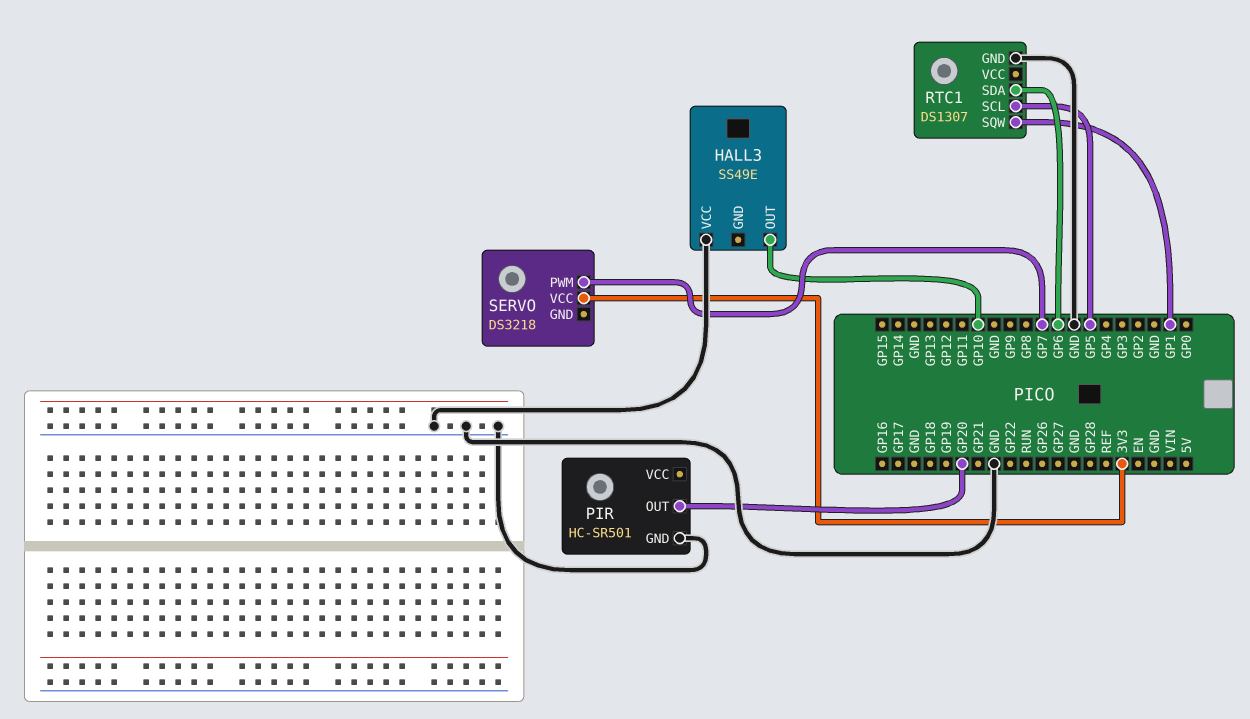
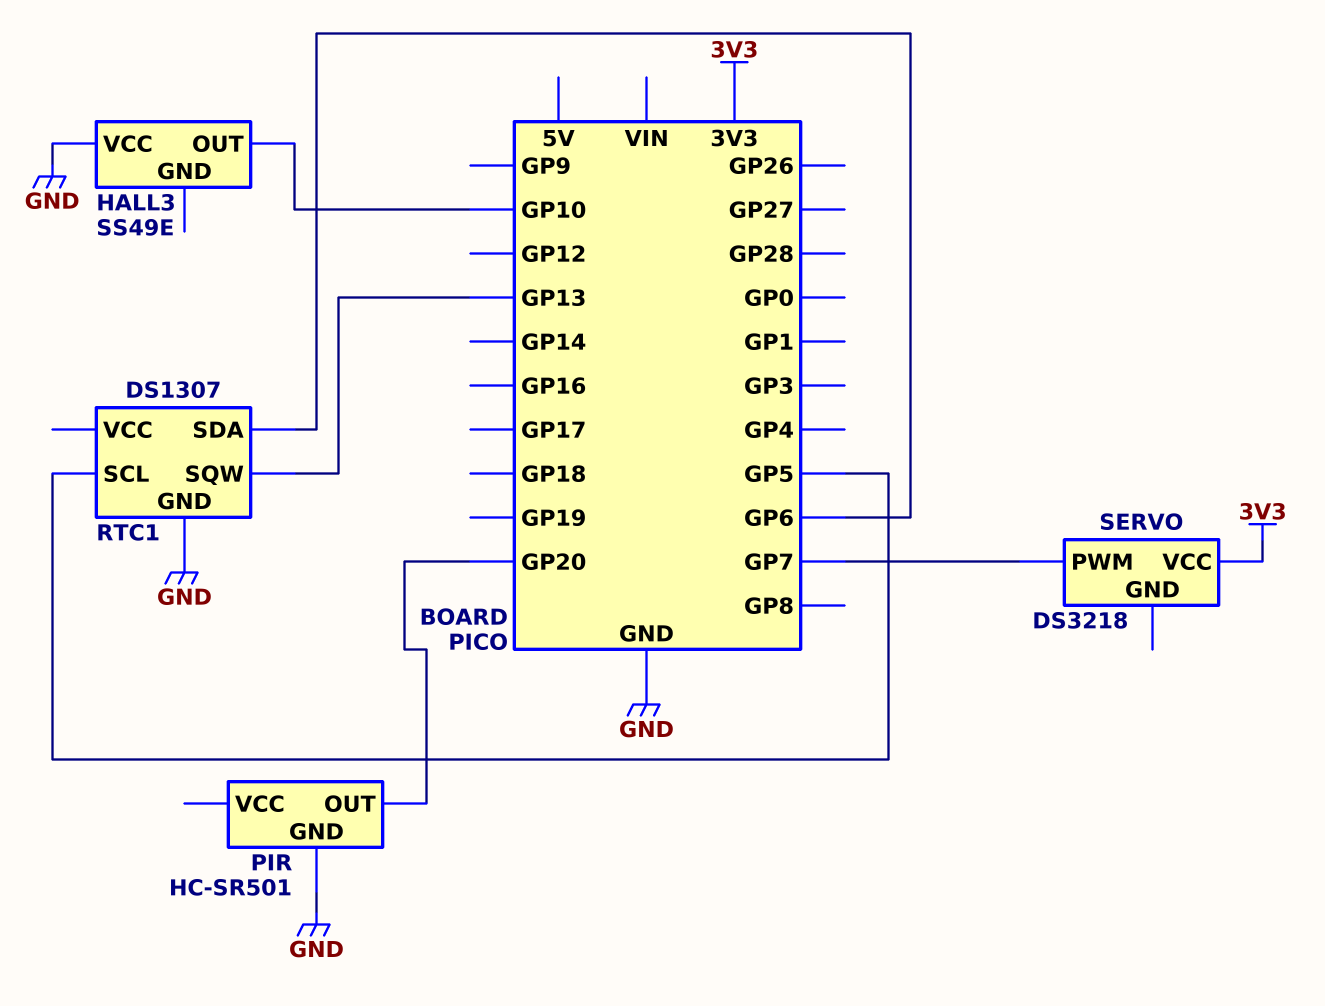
RTC1 pin SQW: GP1 -> GP13

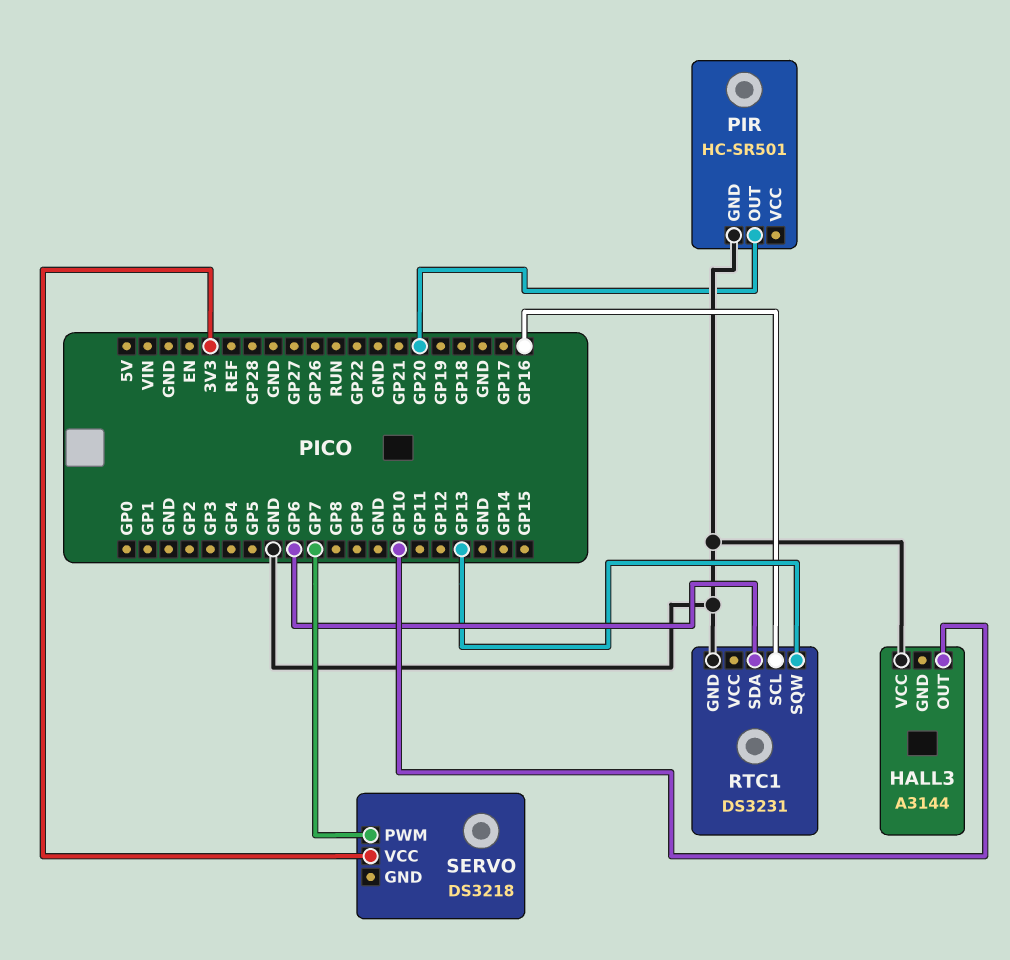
HALL3: SS49E -> A3144
RTC1: DS1307 -> DS3231
RTC1 pin SCL: GP5 -> GP16

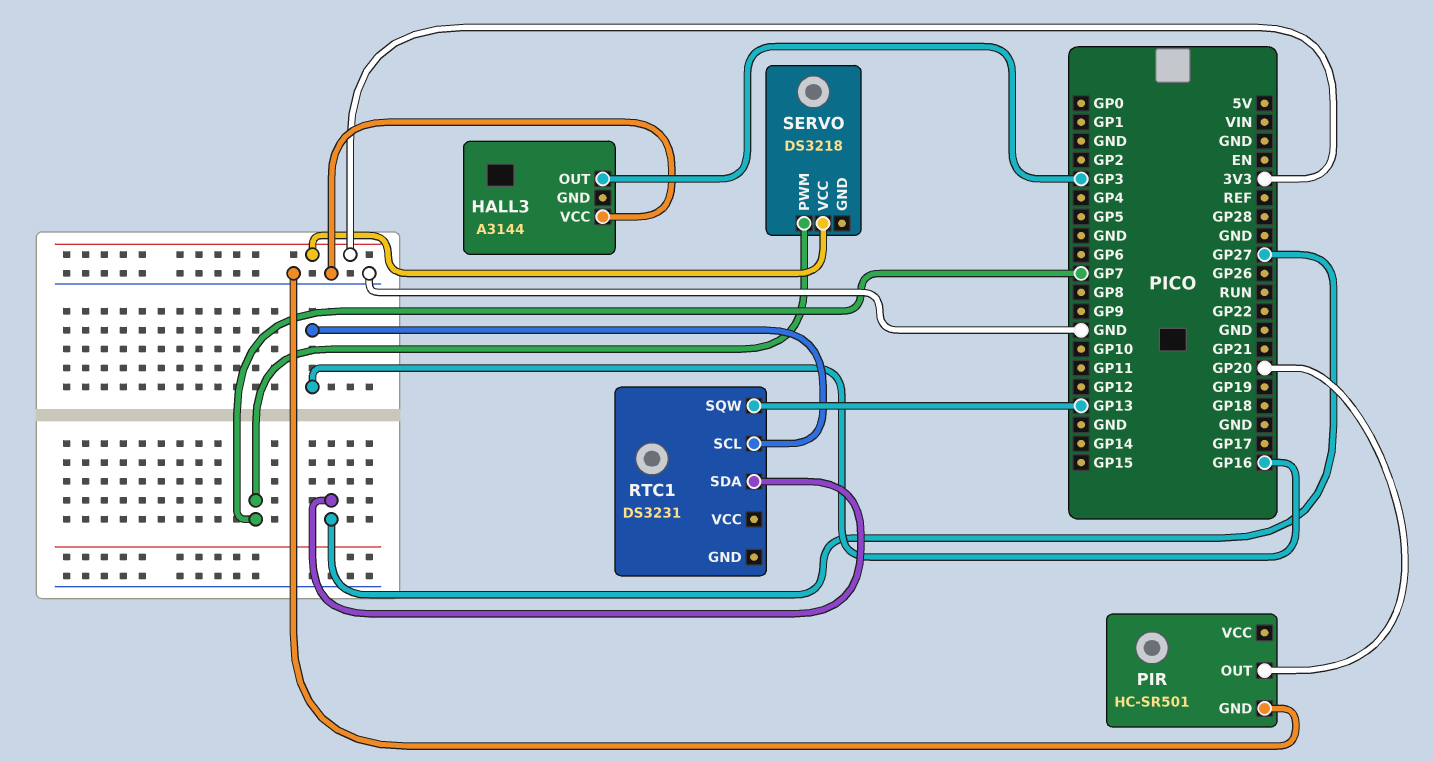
HALL3 pin OUT: GP10 -> GP3
RTC1 pin GND: GND -> none
RTC1 pin SDA: GP6 -> GP27

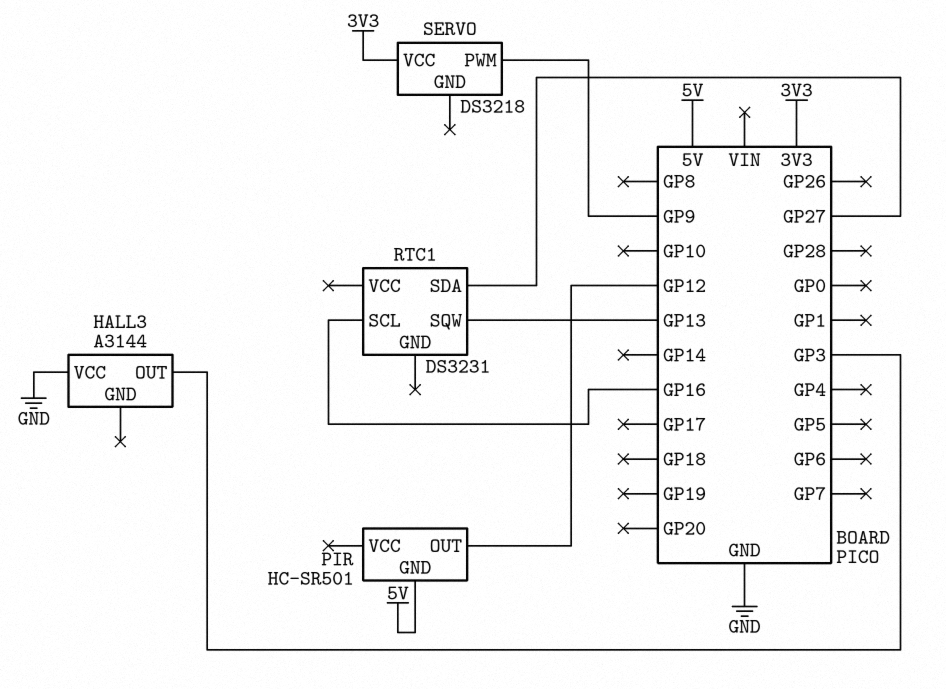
PIR pin GND: GND -> 5V
PIR pin OUT: GP20 -> GP12
SERVO pin PWM: GP7 -> GP9

